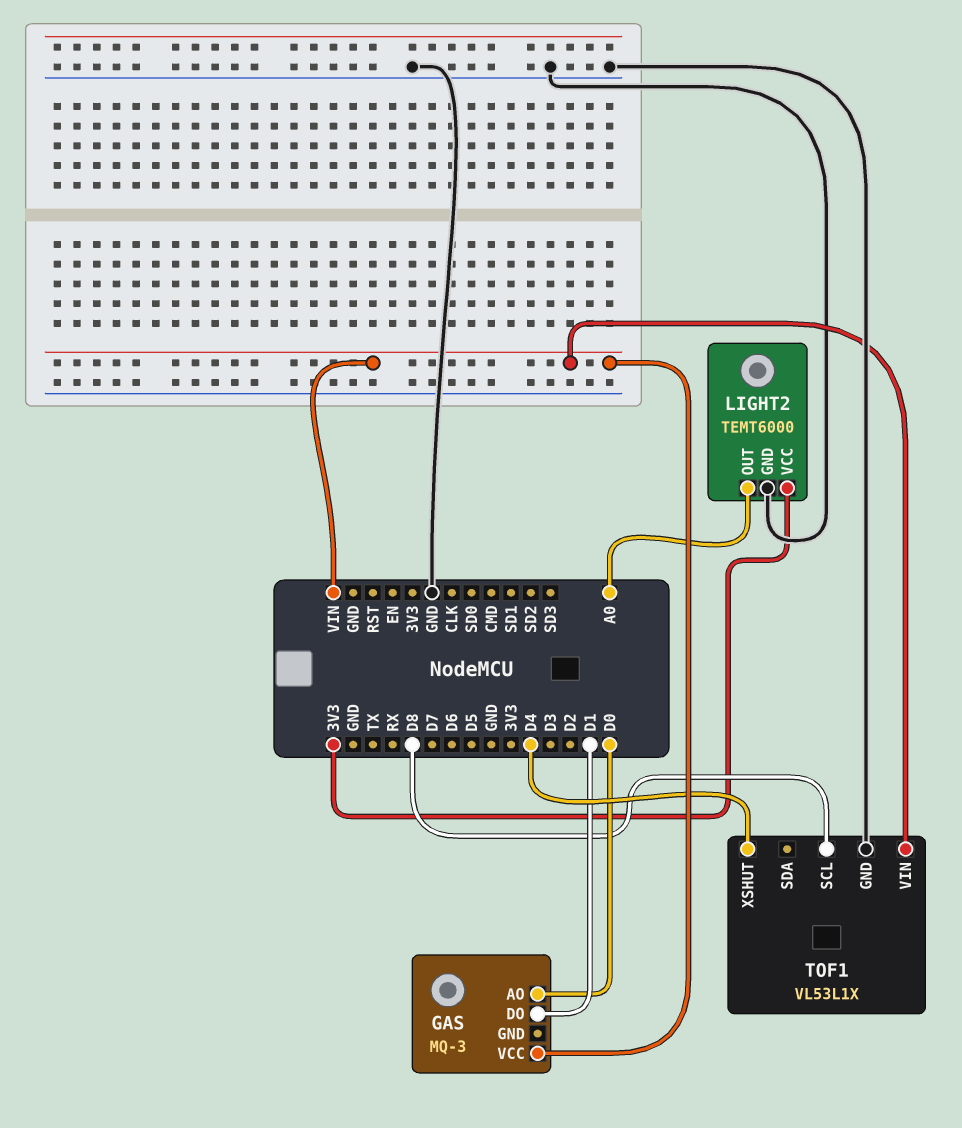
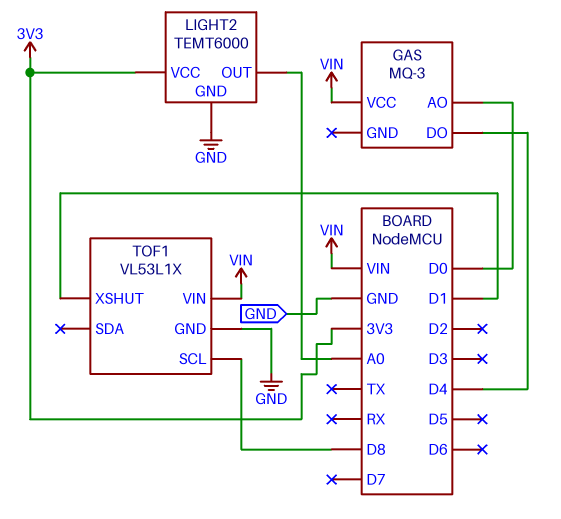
GAS pin DO: D1 -> D4
TOF1 pin XSHUT: D4 -> D1

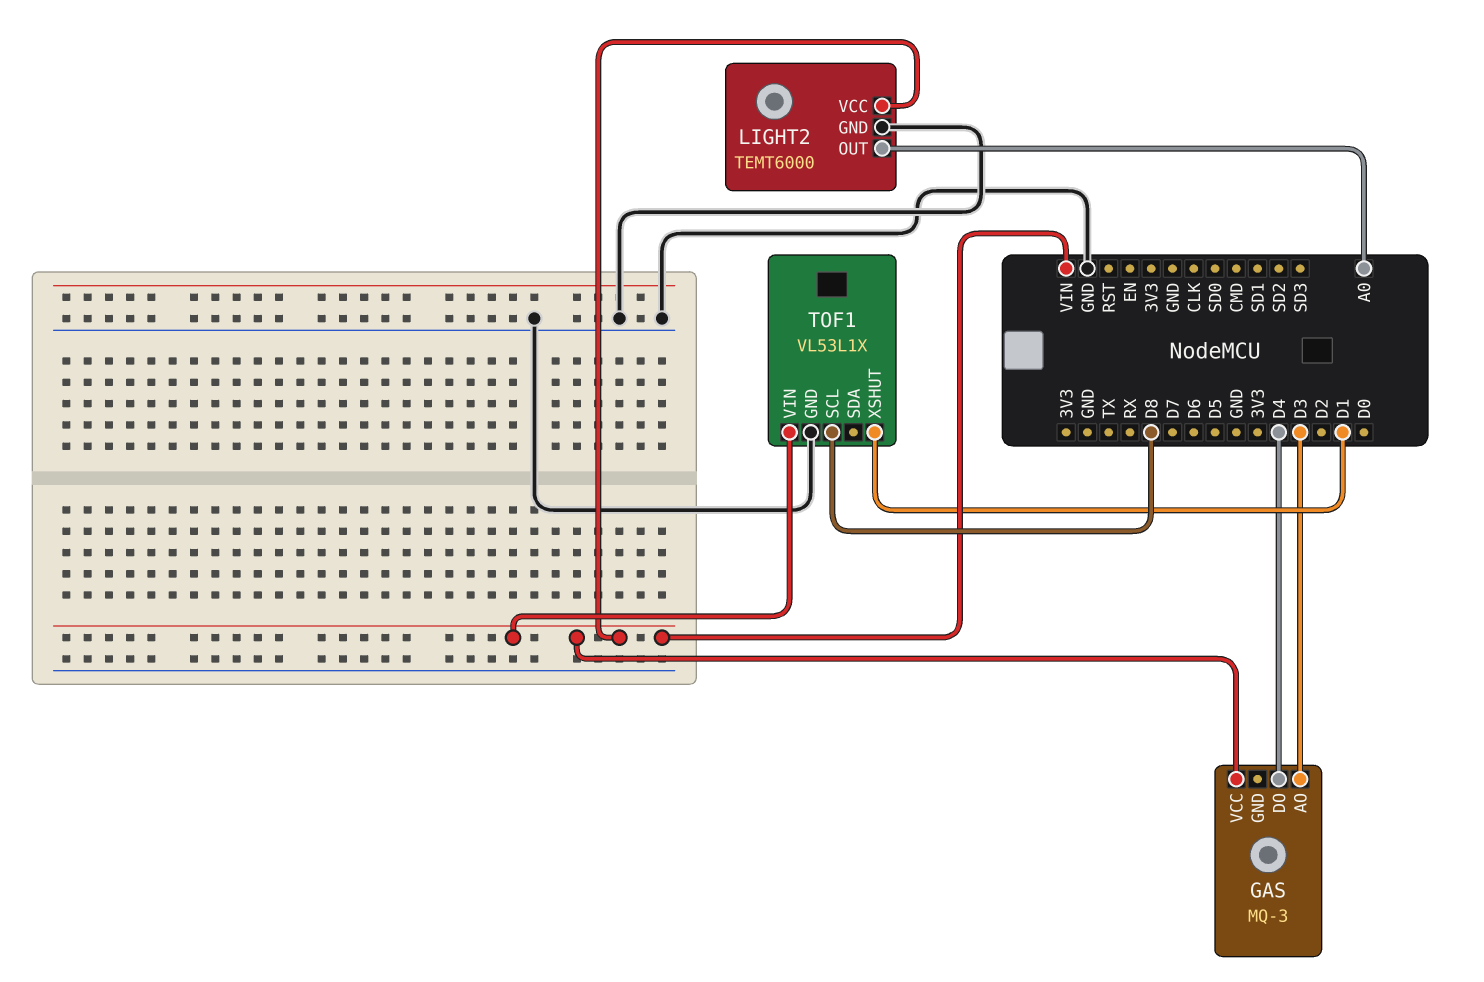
GAS pin AO: D0 -> D3
LIGHT2 pin VCC: 3V3 -> VIN

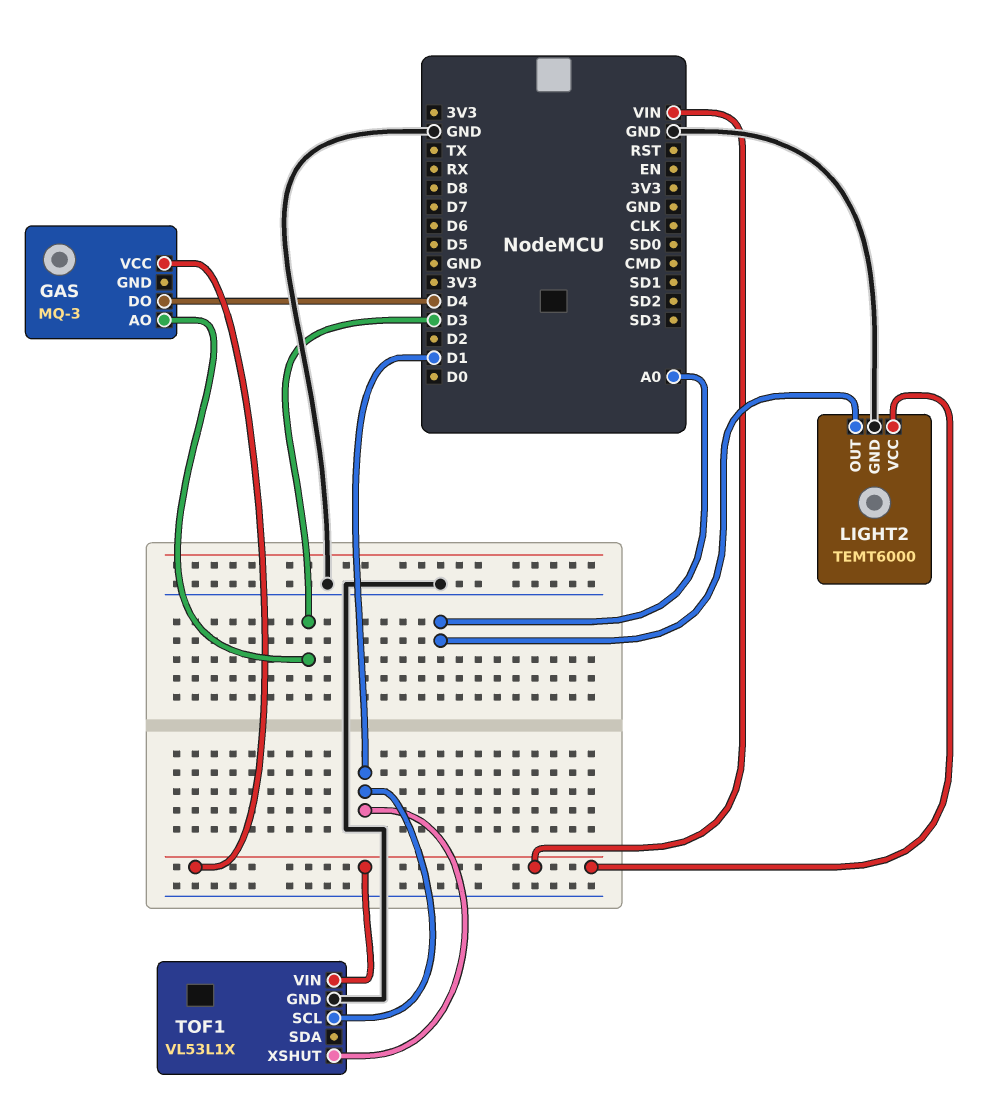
TOF1 pin SCL: D8 -> D1

